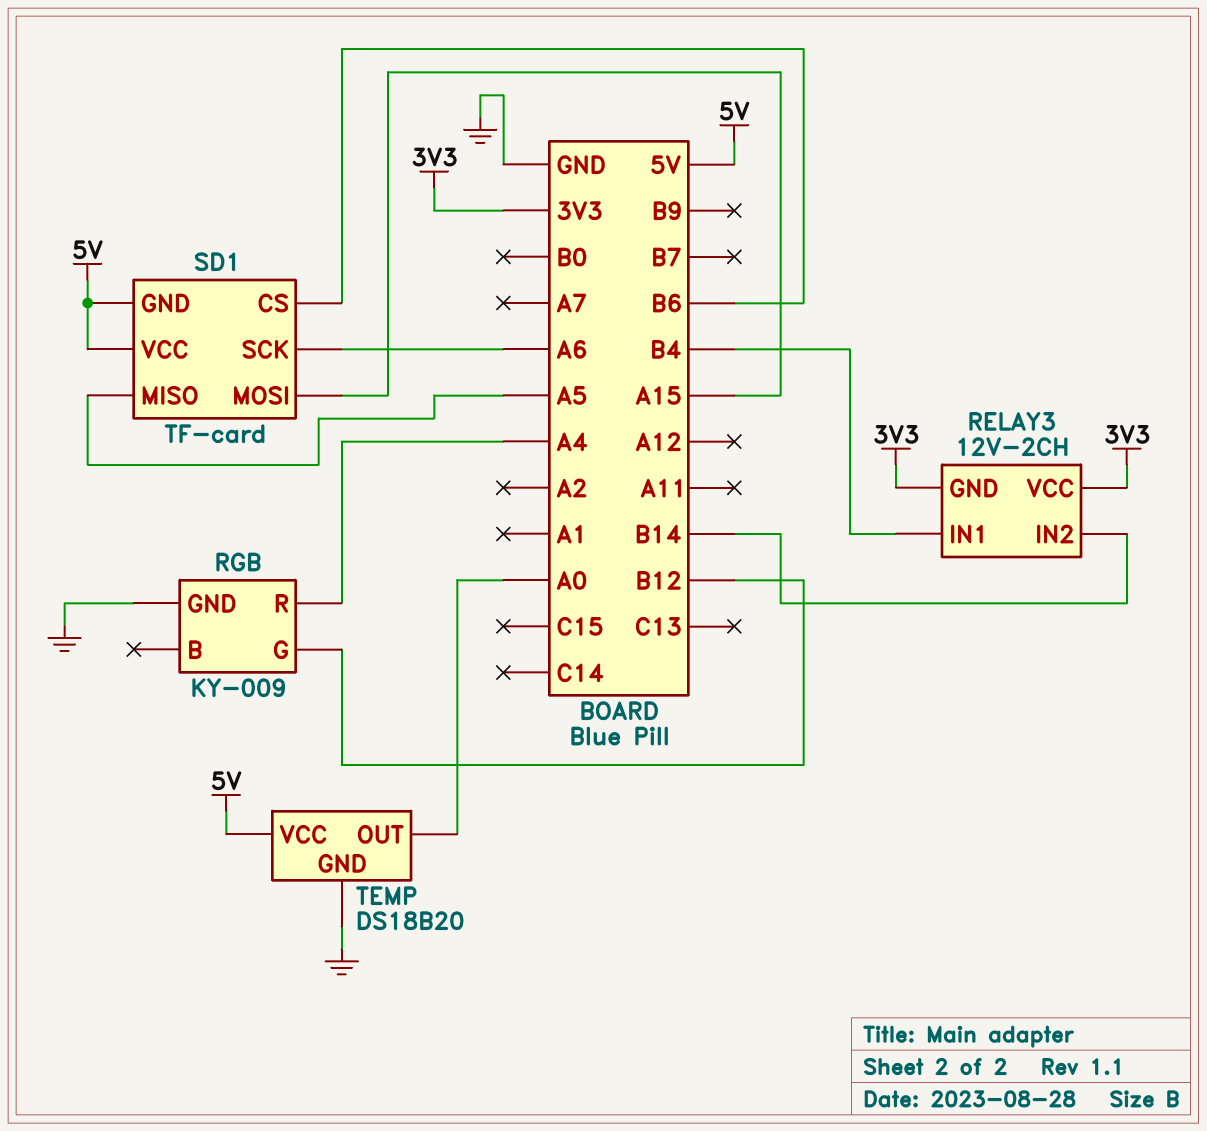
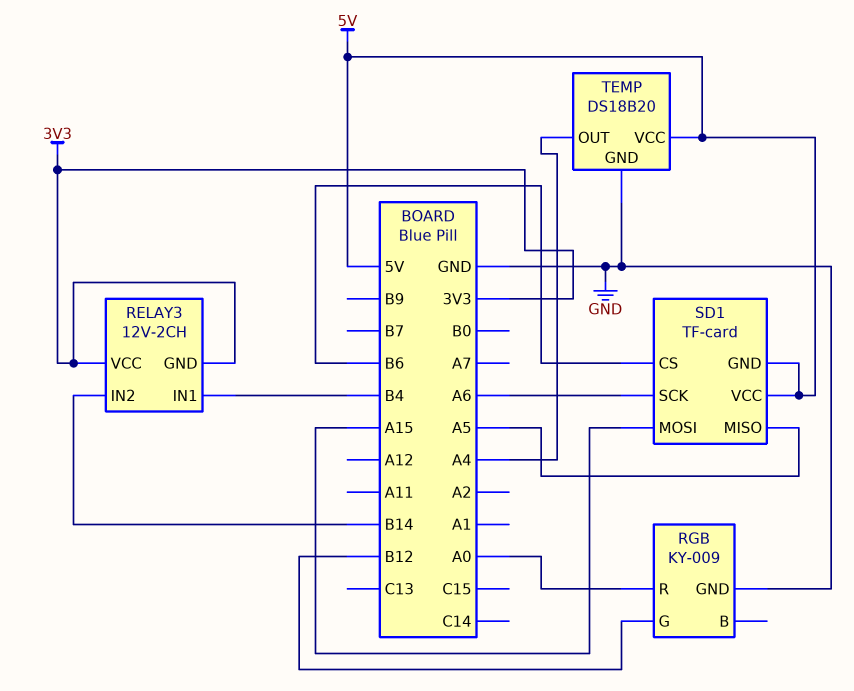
RGB pin R: A4 -> A0
TEMP pin OUT: A0 -> A4

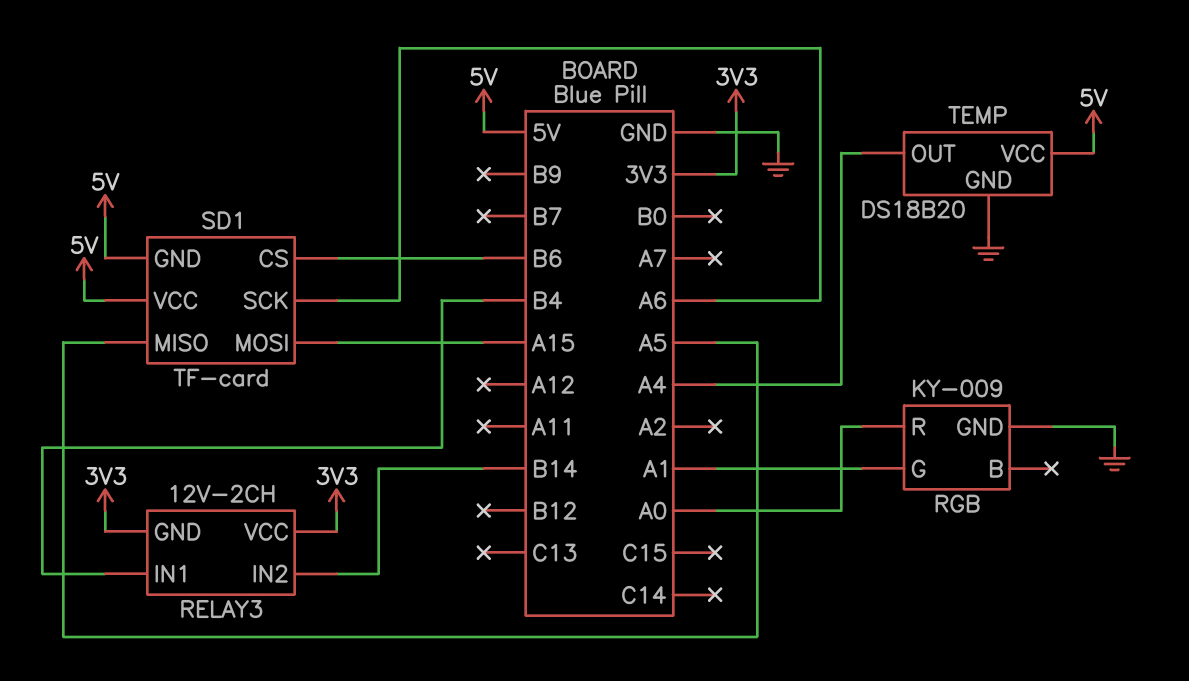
RGB pin G: B12 -> A1

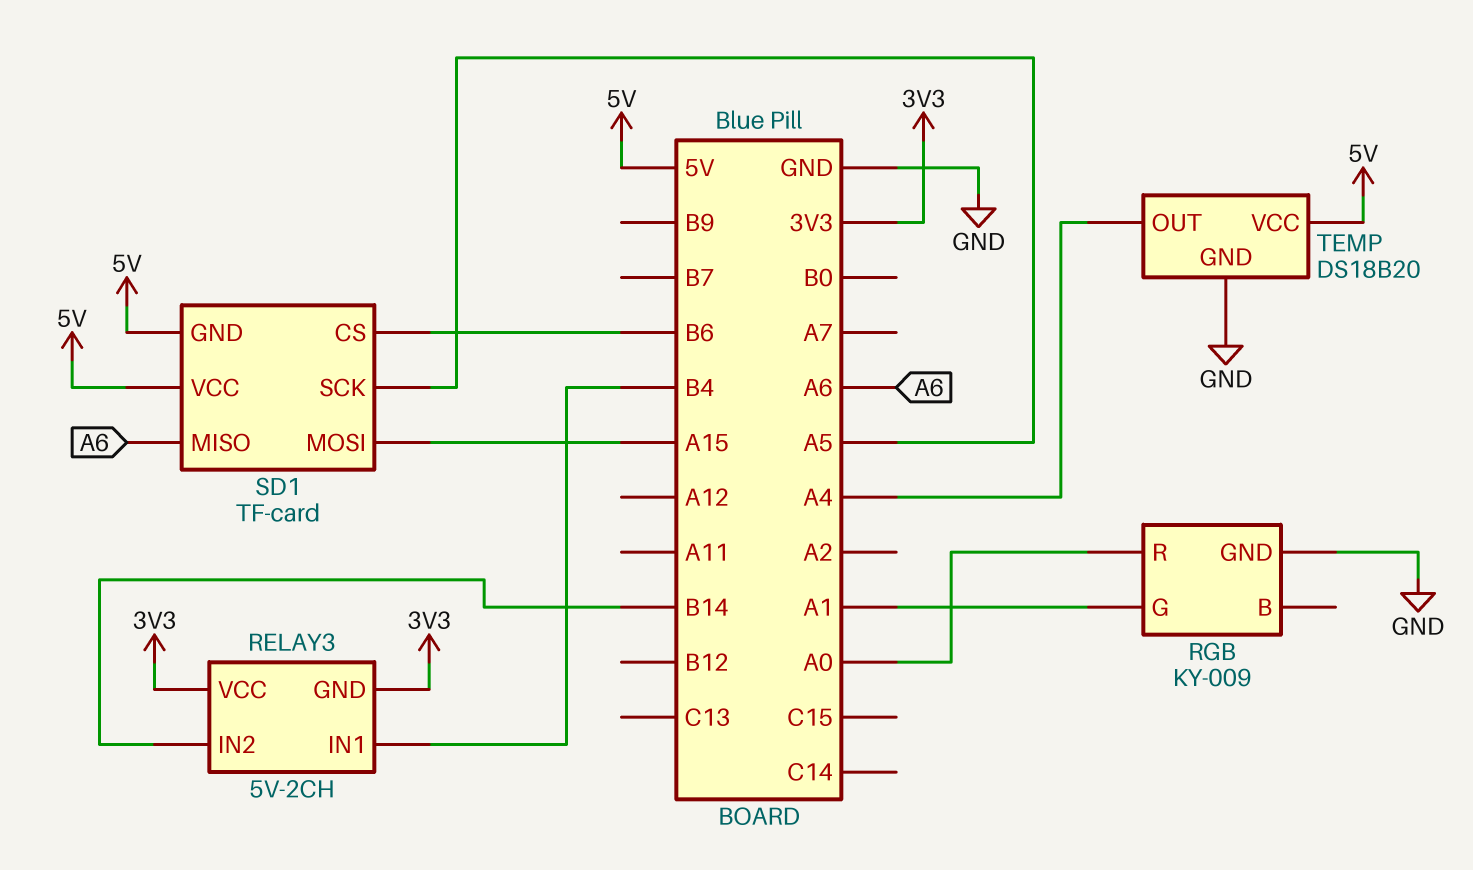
RELAY3: 12V-2CH -> 5V-2CH
SD1 pin MISO: A5 -> A6
SD1 pin SCK: A6 -> A5

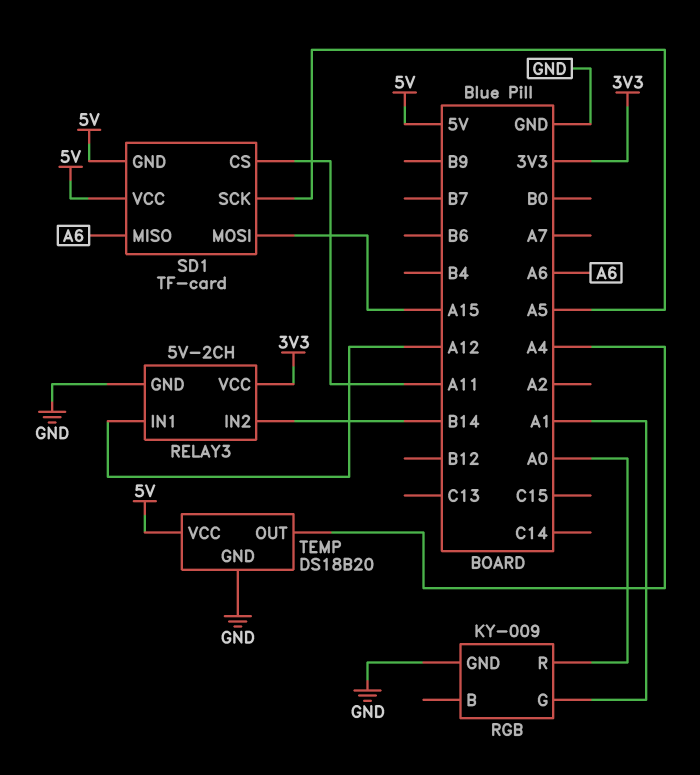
RELAY3 pin GND: 3V3 -> GND
RELAY3 pin IN1: B4 -> A12
SD1 pin CS: B6 -> A11

